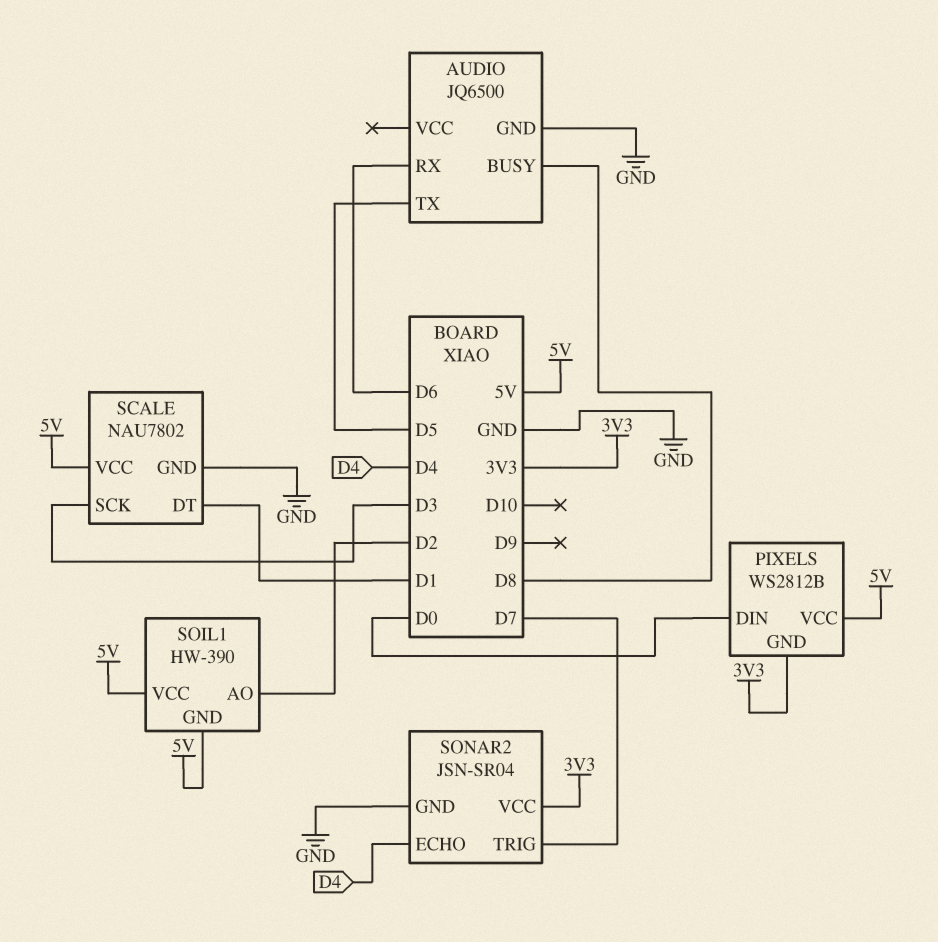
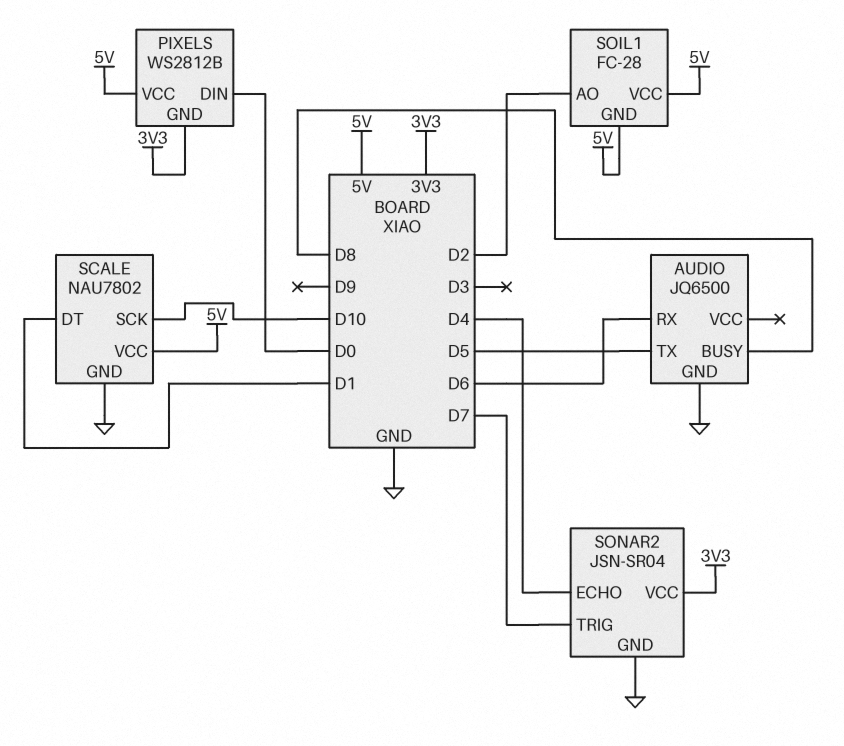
SCALE pin SCK: D3 -> D10
SOIL1: HW-390 -> FC-28

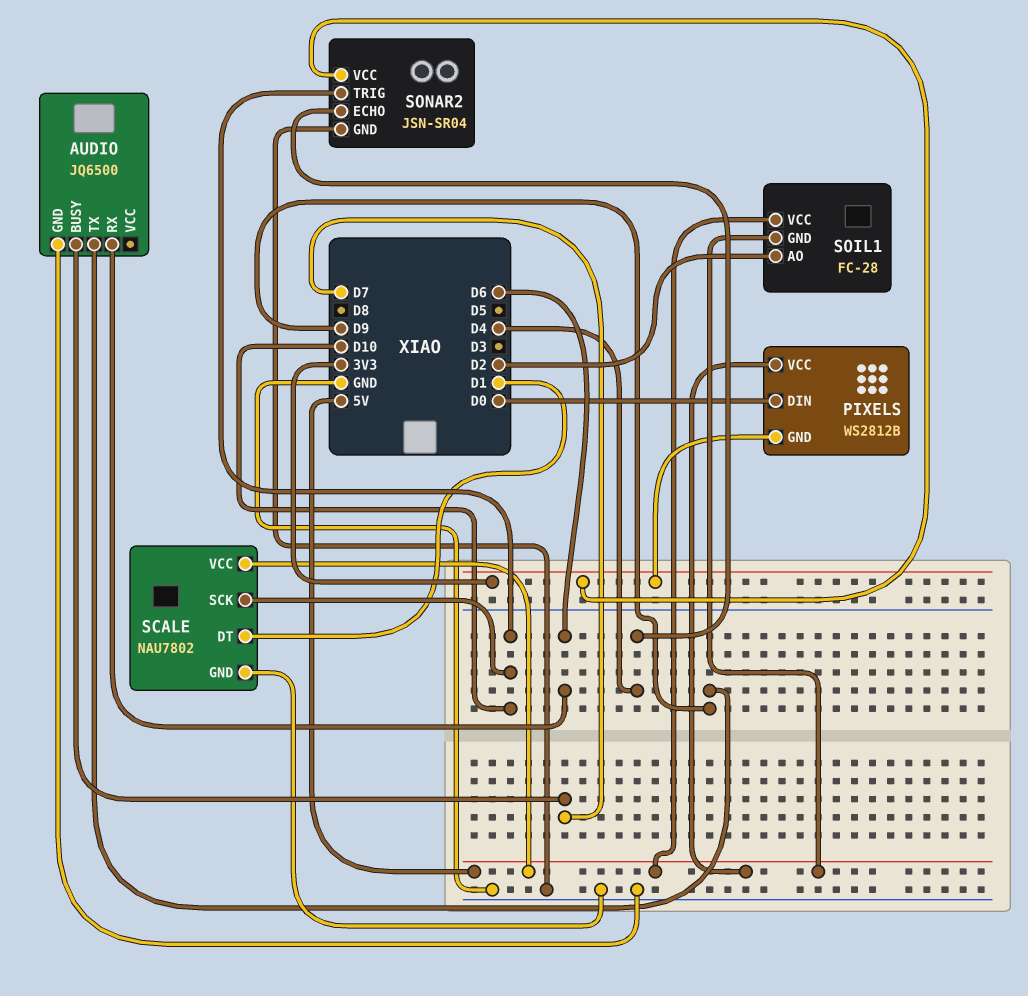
AUDIO pin BUSY: D8 -> D7
AUDIO pin TX: D5 -> D9
SONAR2 pin TRIG: D7 -> D10

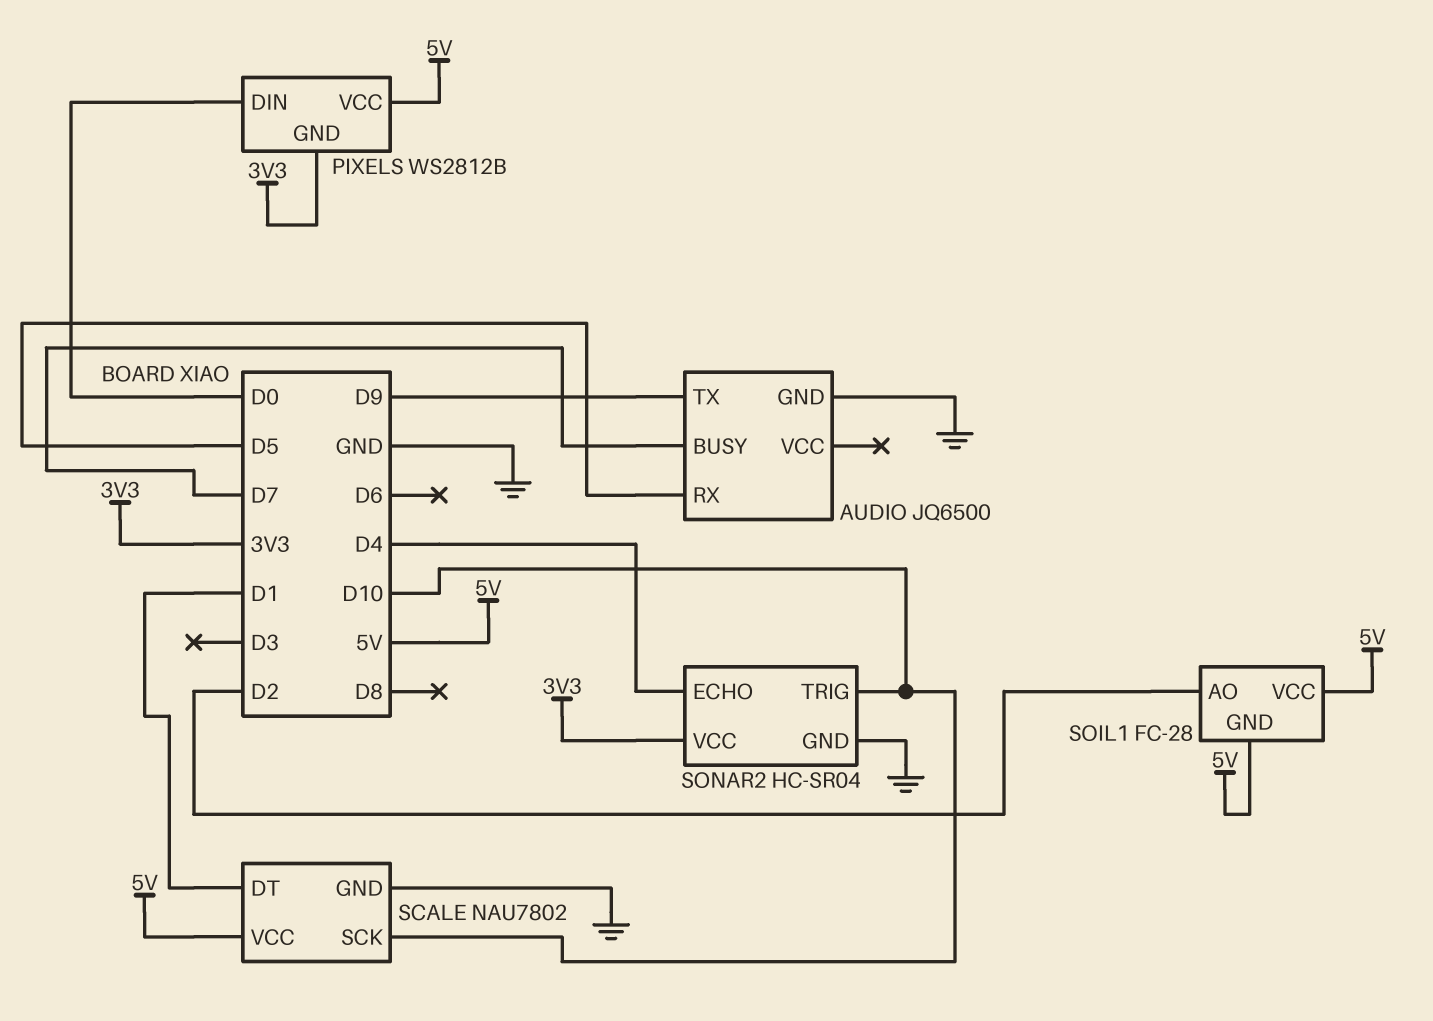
AUDIO pin RX: D6 -> D5
SONAR2: JSN-SR04 -> HC-SR04

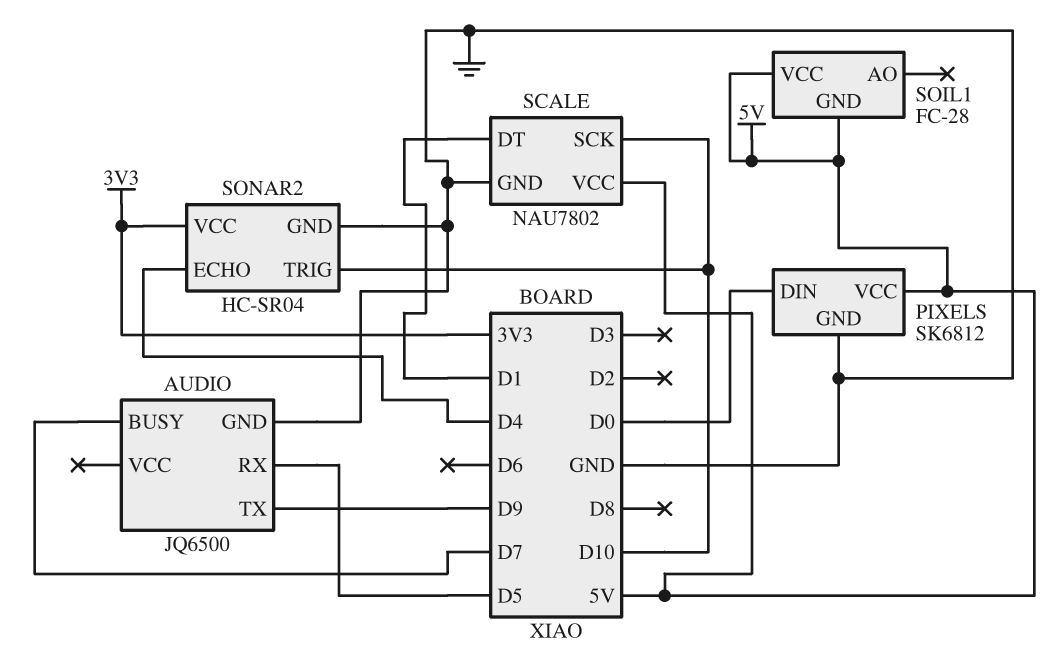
PIXELS: WS2812B -> SK6812
PIXELS pin GND: 3V3 -> GND
SOIL1 pin AO: D2 -> none

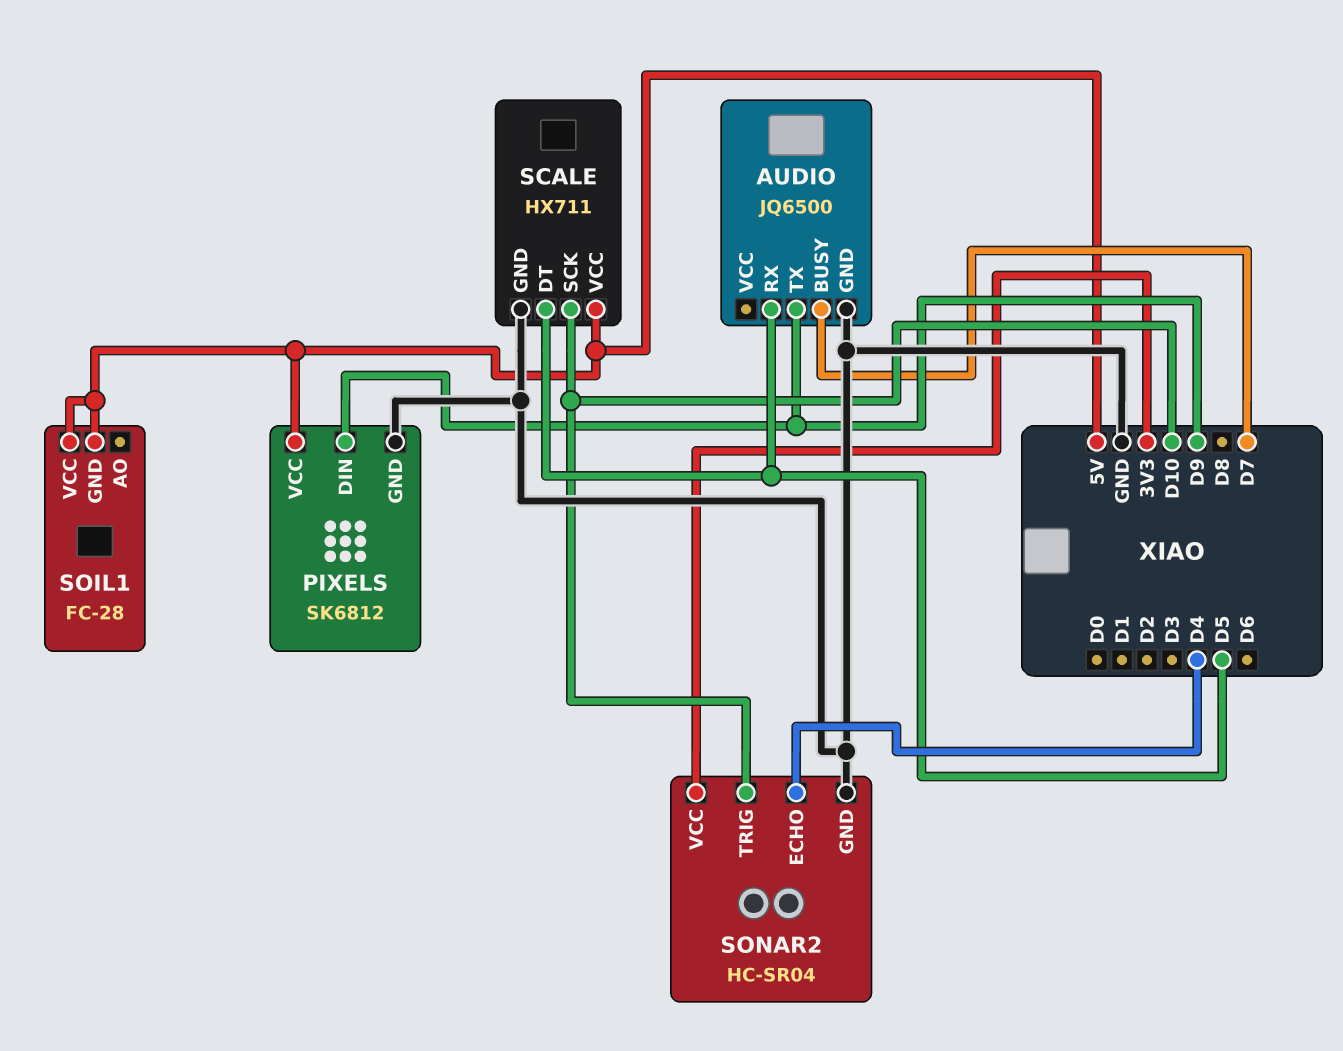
PIXELS pin DIN: D0 -> D9
SCALE: NAU7802 -> HX711
SCALE pin DT: D1 -> D5

